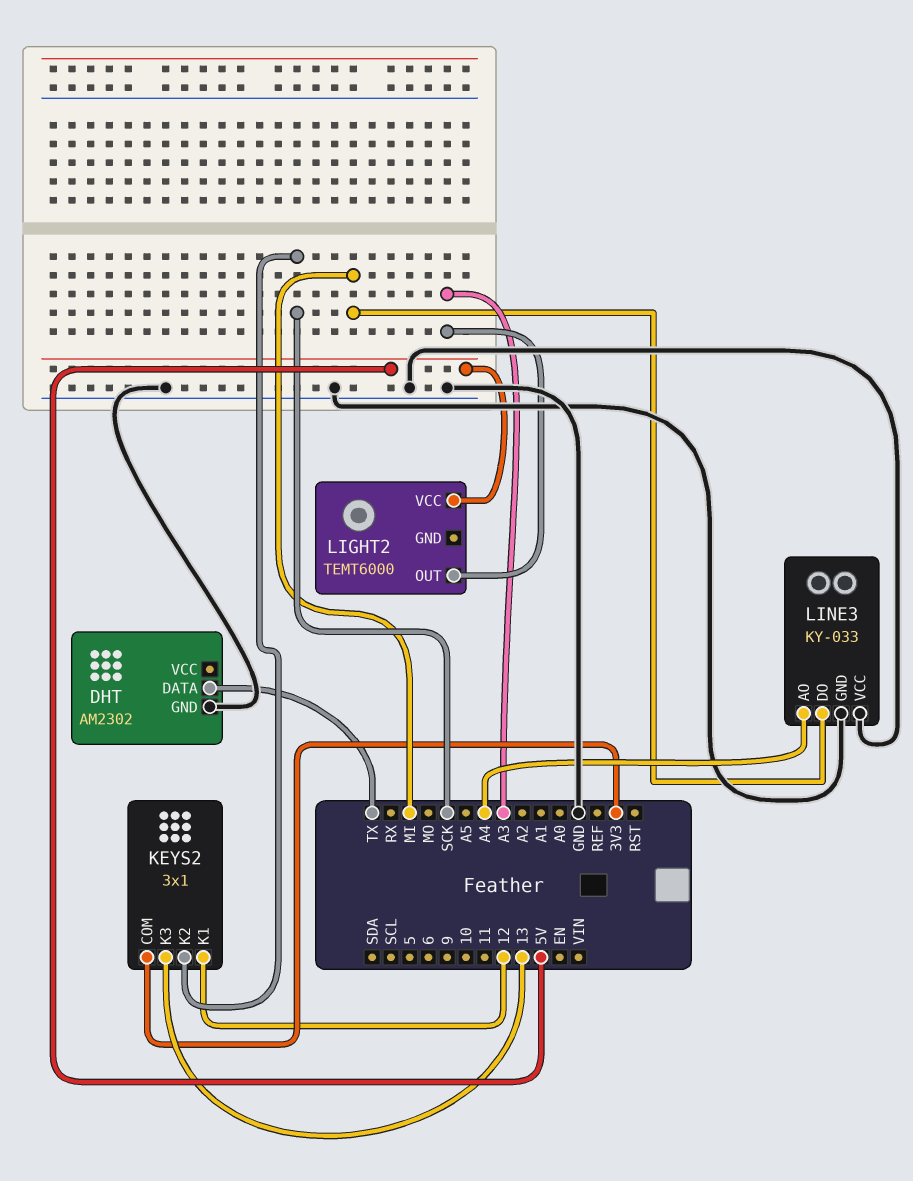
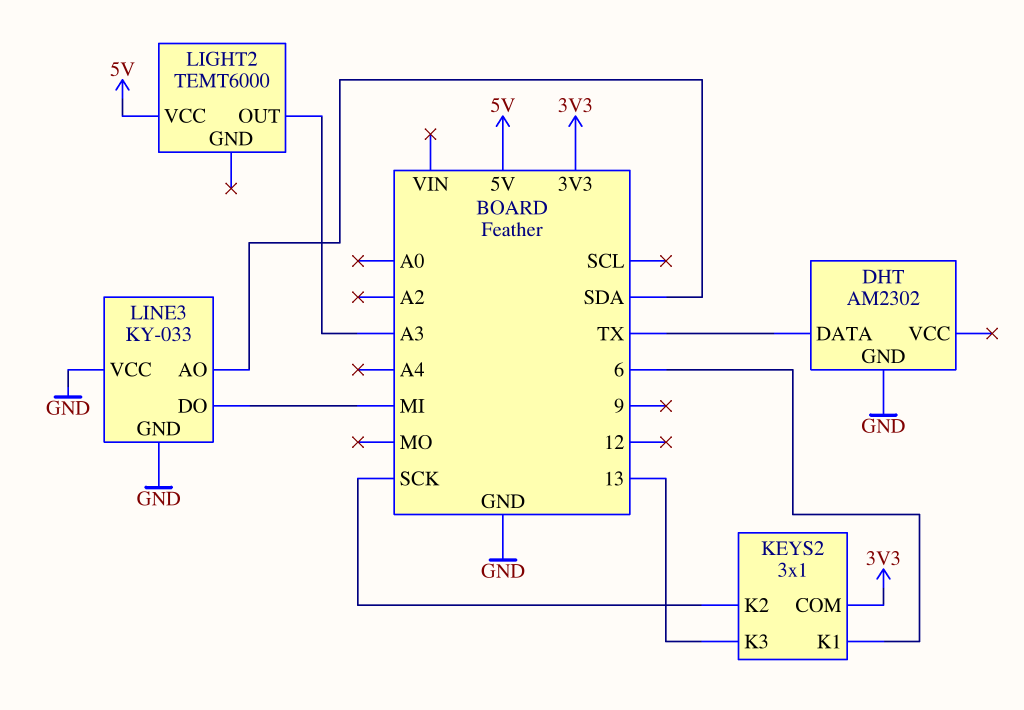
KEYS2 pin K1: 12 -> 6
LINE3 pin AO: A4 -> SDA

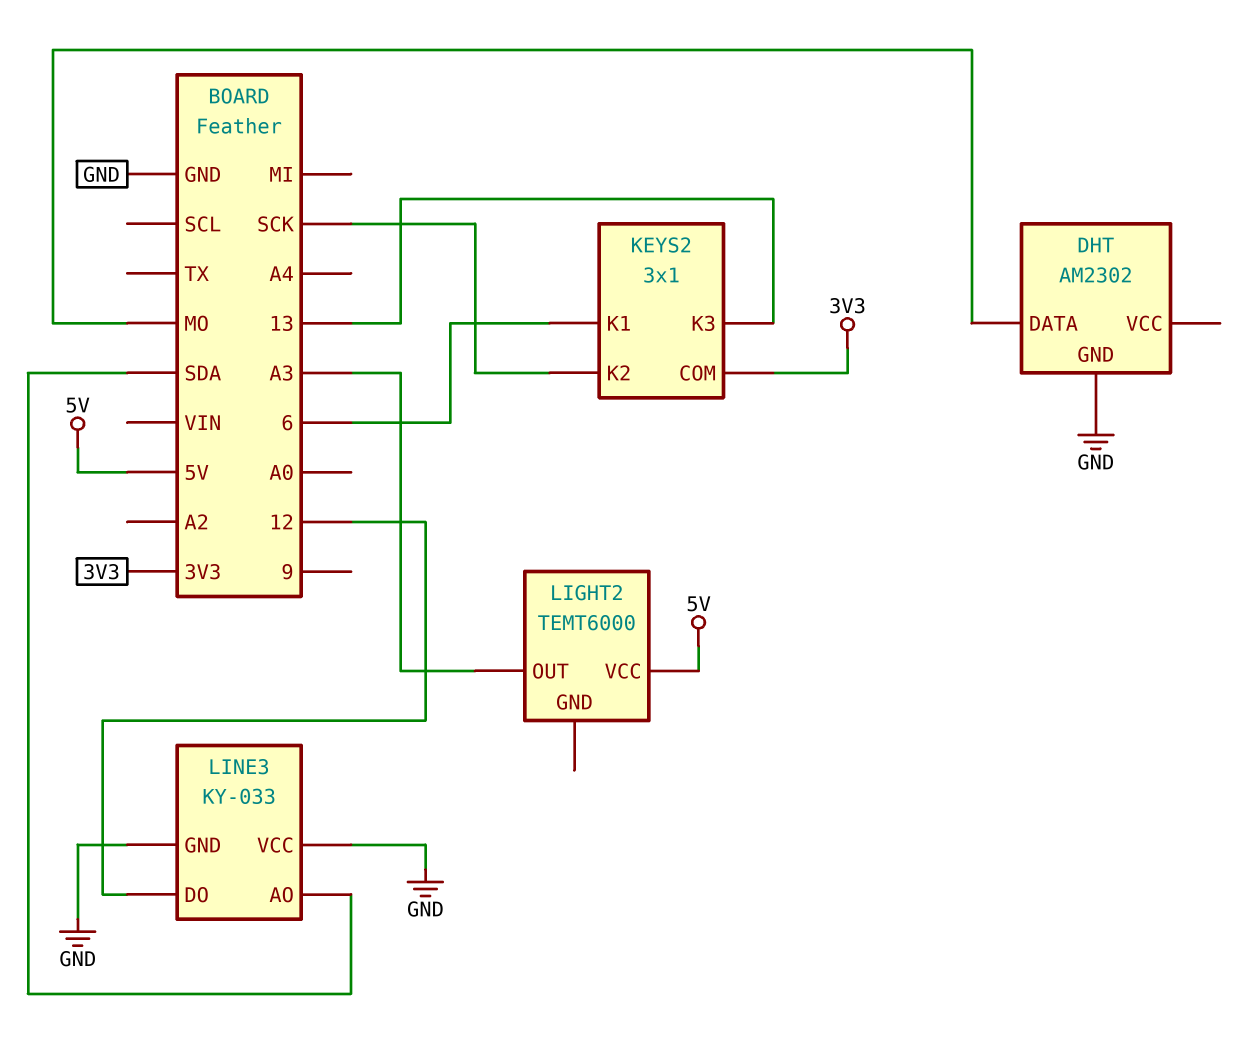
DHT pin DATA: TX -> MO
LINE3 pin DO: MI -> 12

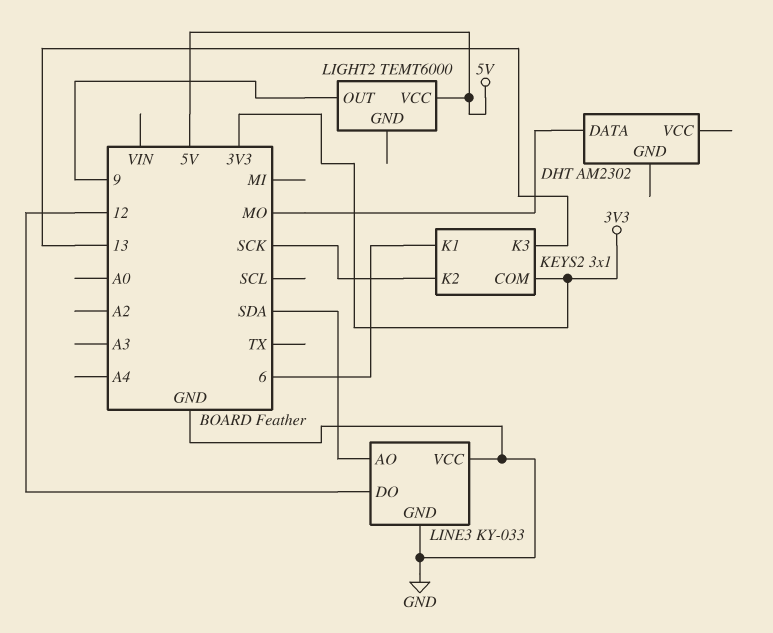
DHT pin GND: GND -> none
LIGHT2 pin OUT: A3 -> 9

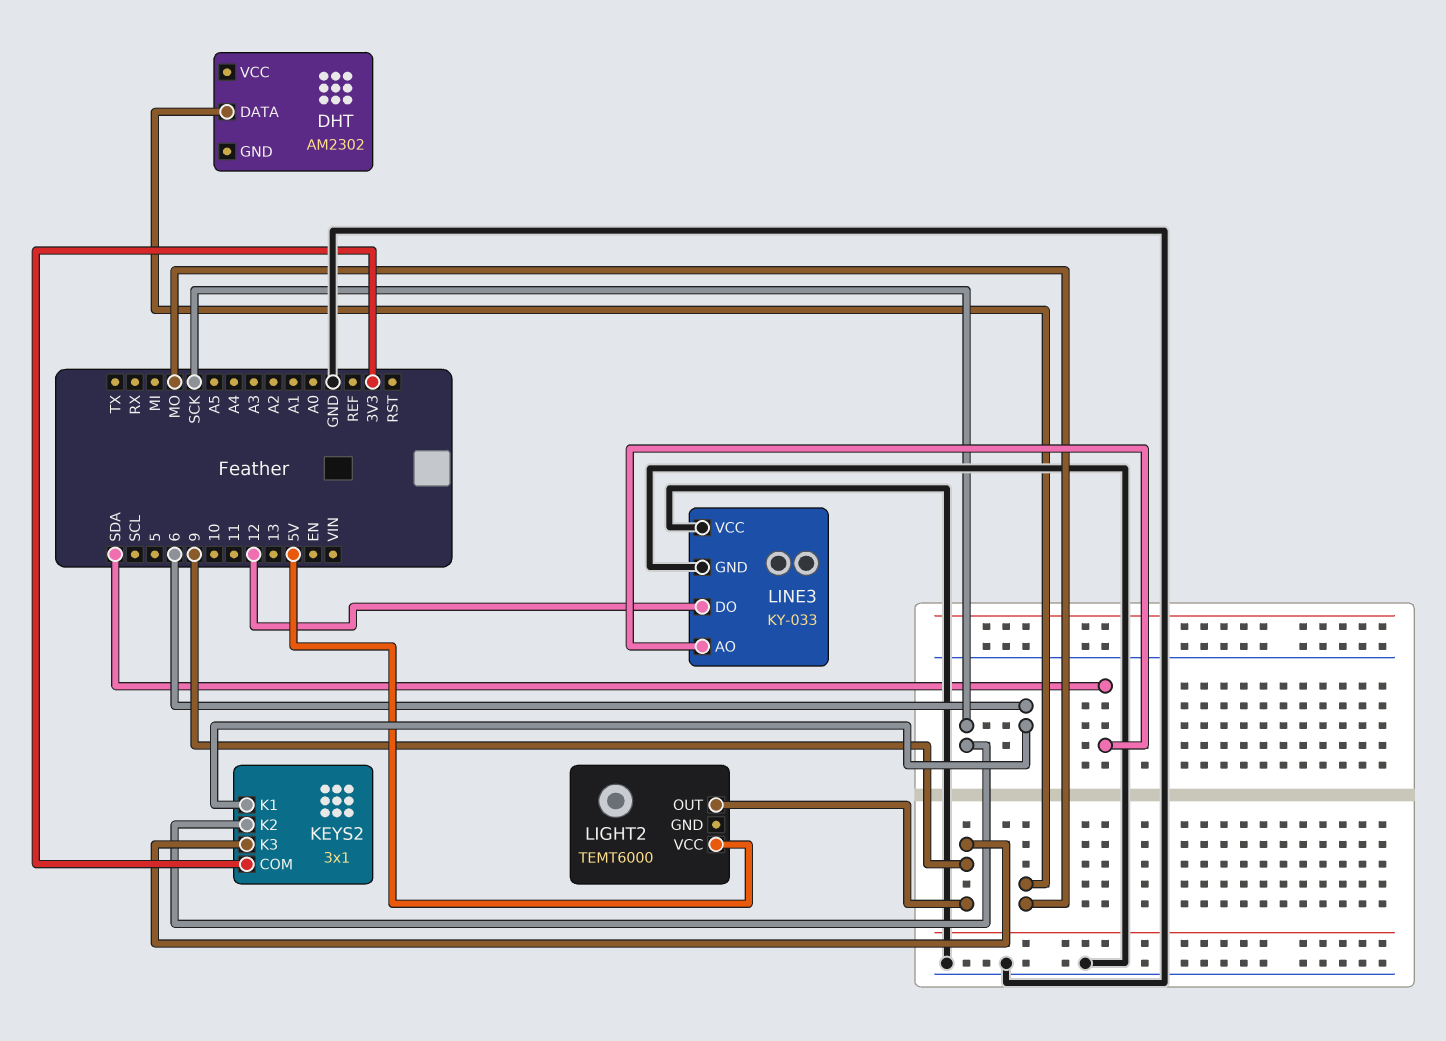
KEYS2 pin K3: 13 -> 9

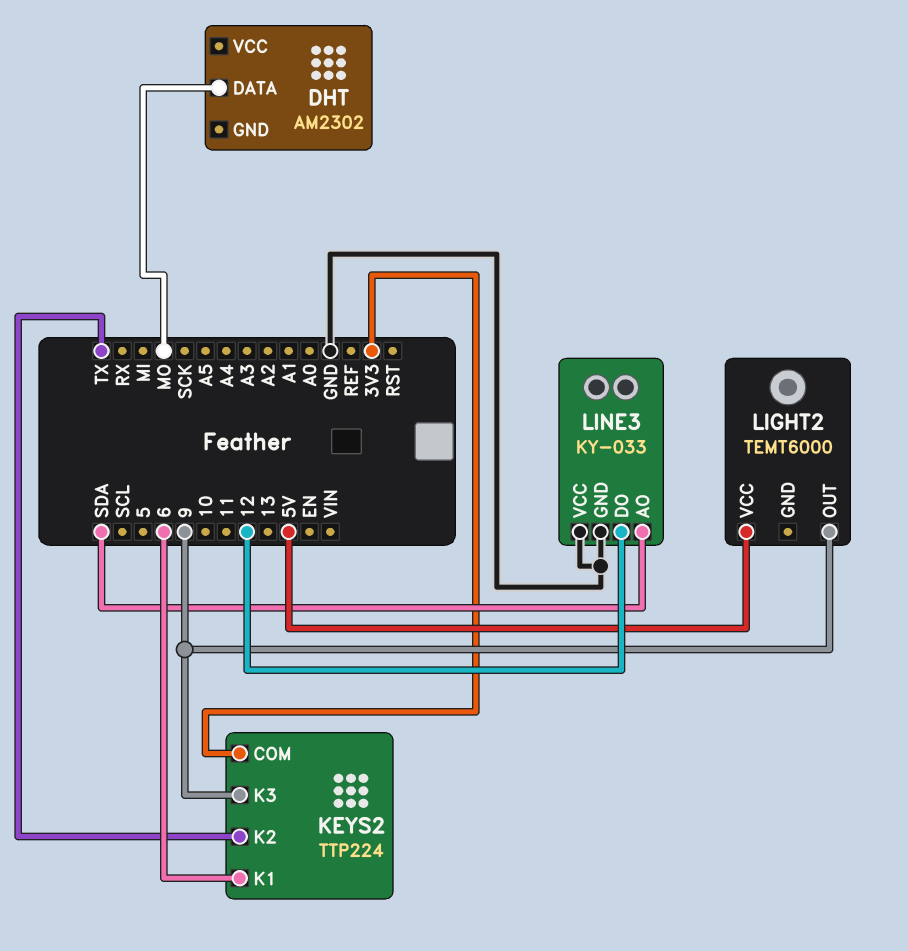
KEYS2: 3x1 -> TTP224
KEYS2 pin K2: SCK -> TX

